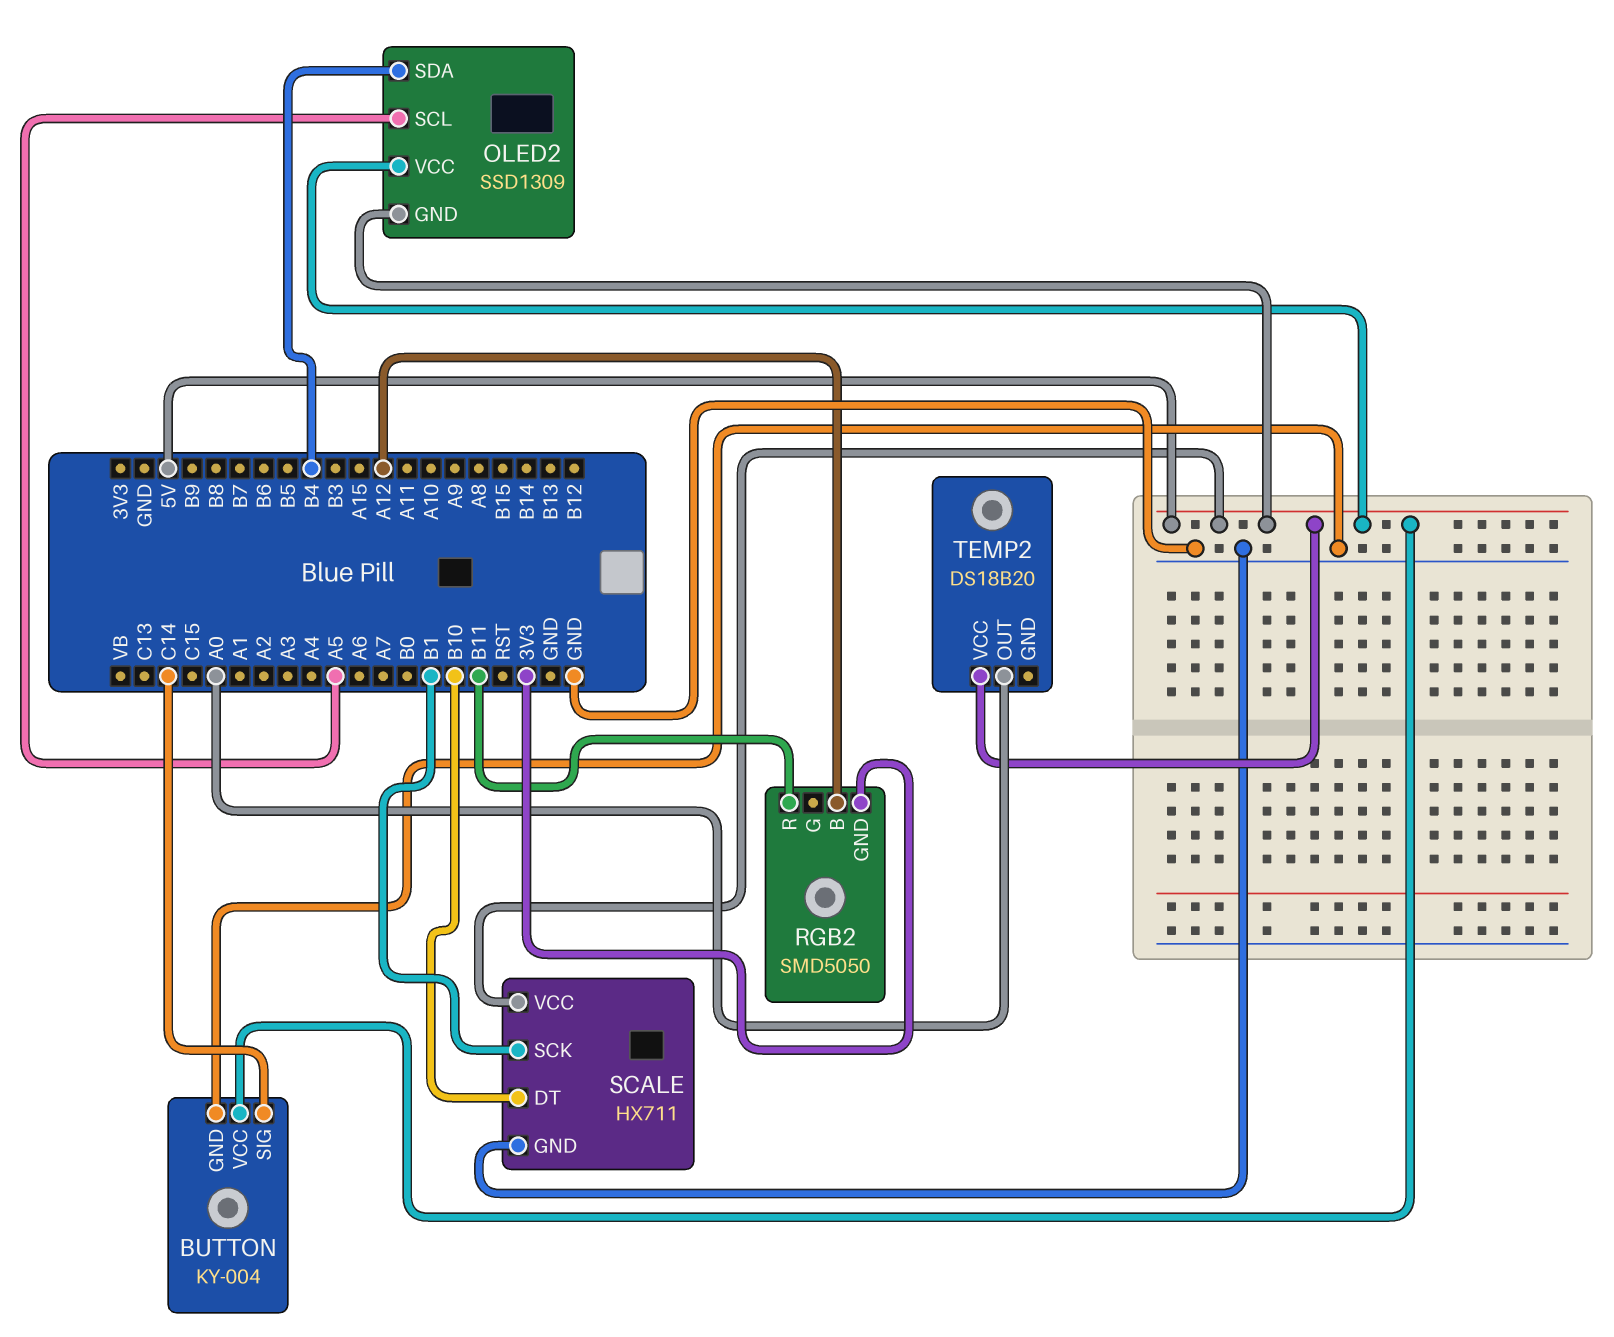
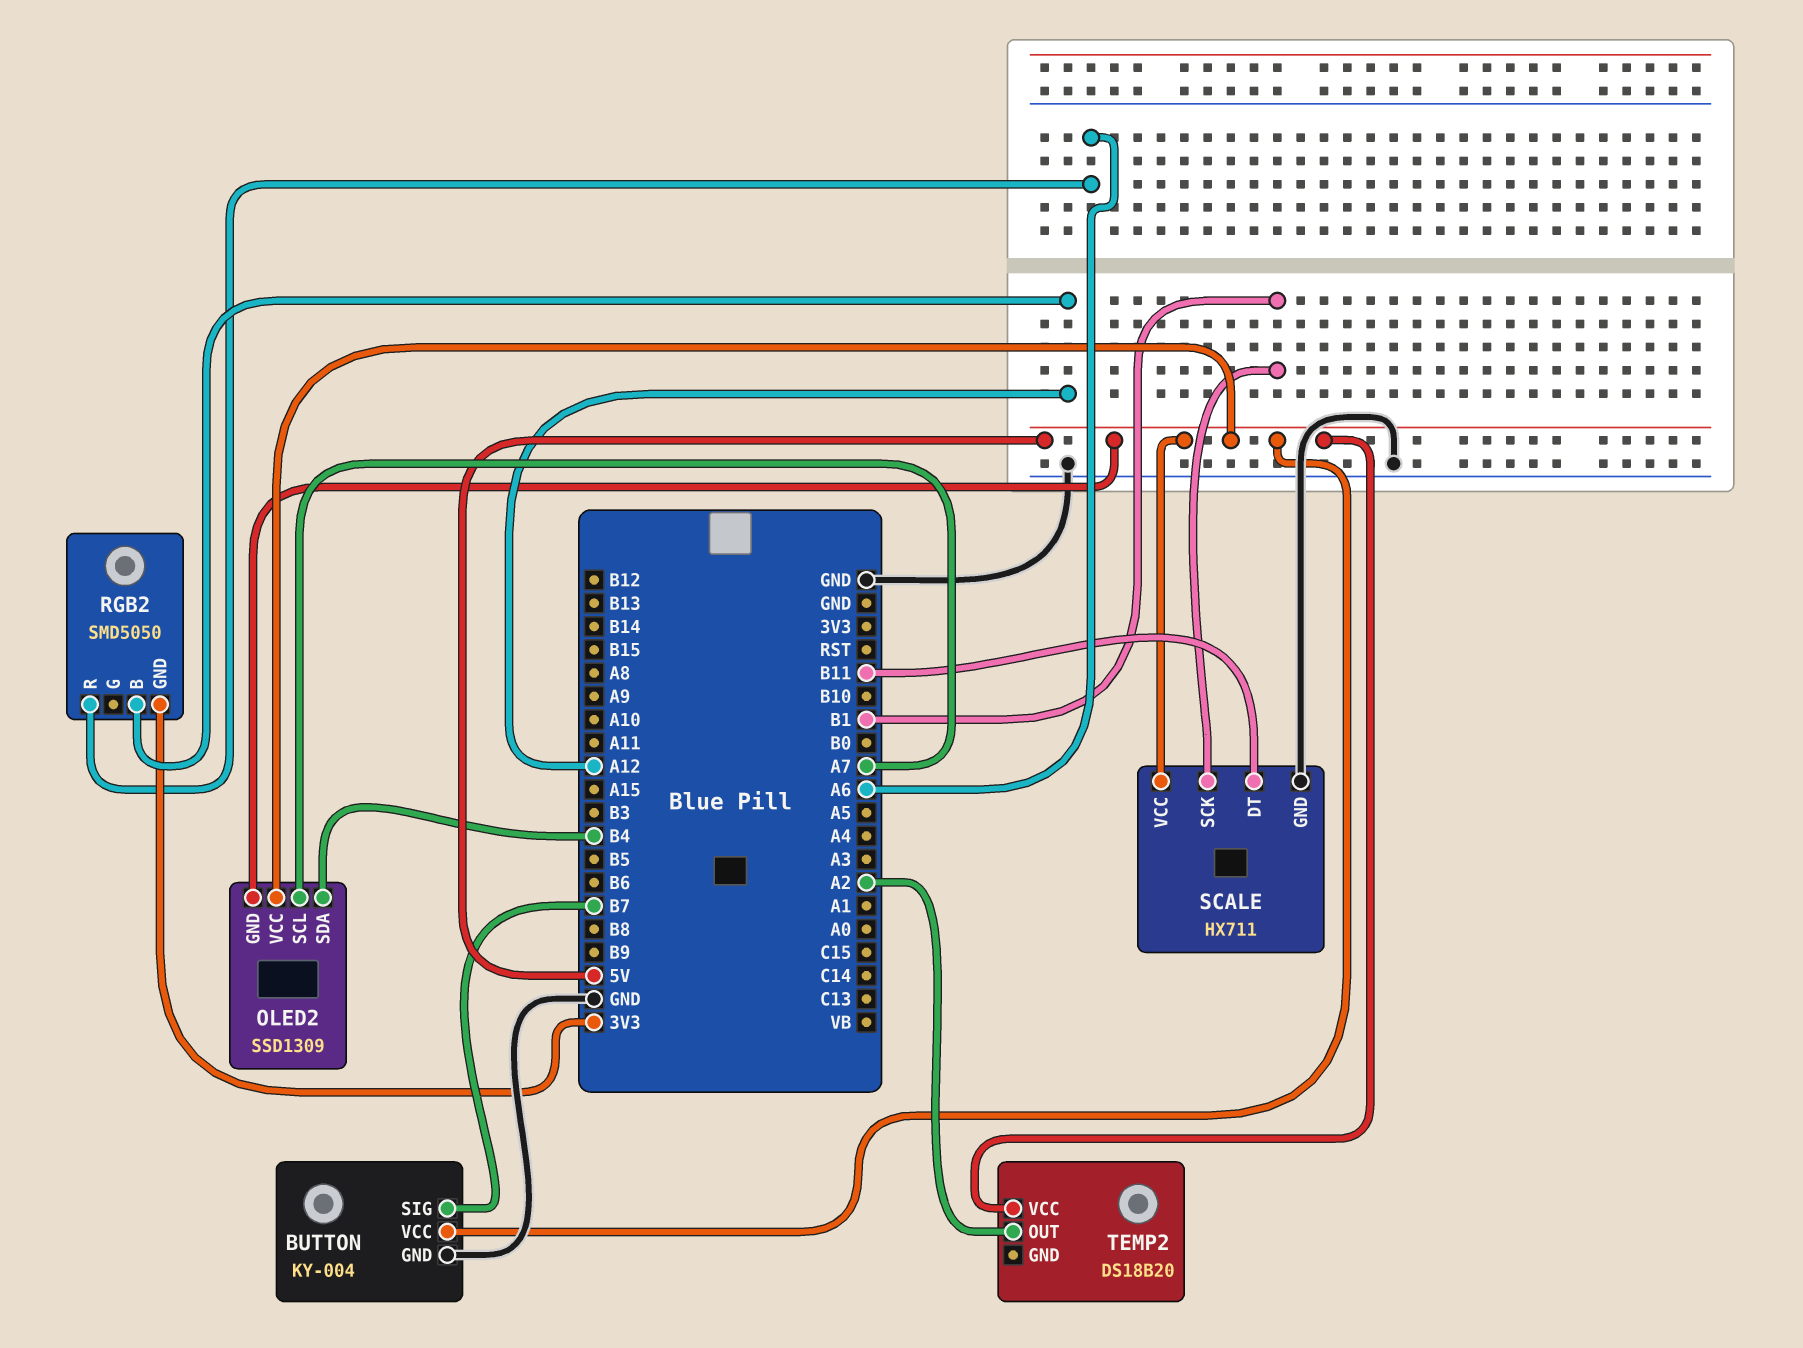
BUTTON pin SIG: C14 -> B7
OLED2 pin SCL: A5 -> A7
RGB2 pin R: B11 -> A6
SCALE pin DT: B10 -> B11
TEMP2 pin OUT: A0 -> A2

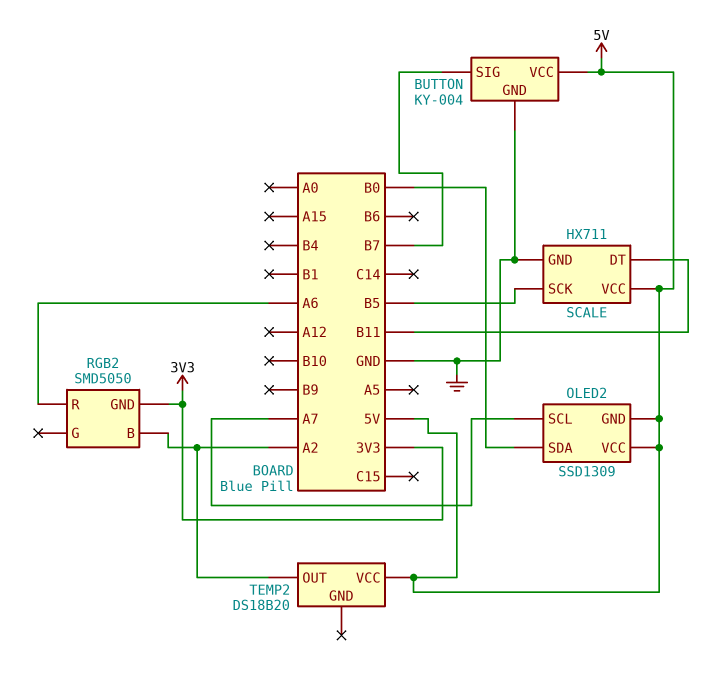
OLED2 pin SDA: B4 -> B0
RGB2 pin B: A12 -> A2
SCALE pin SCK: B1 -> B5

